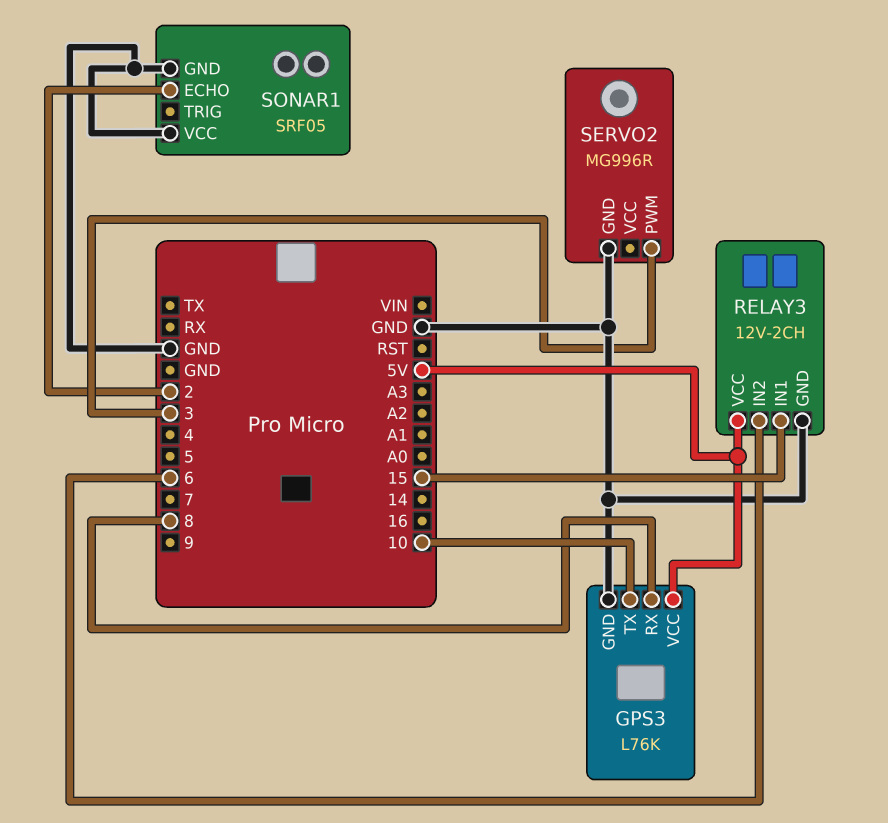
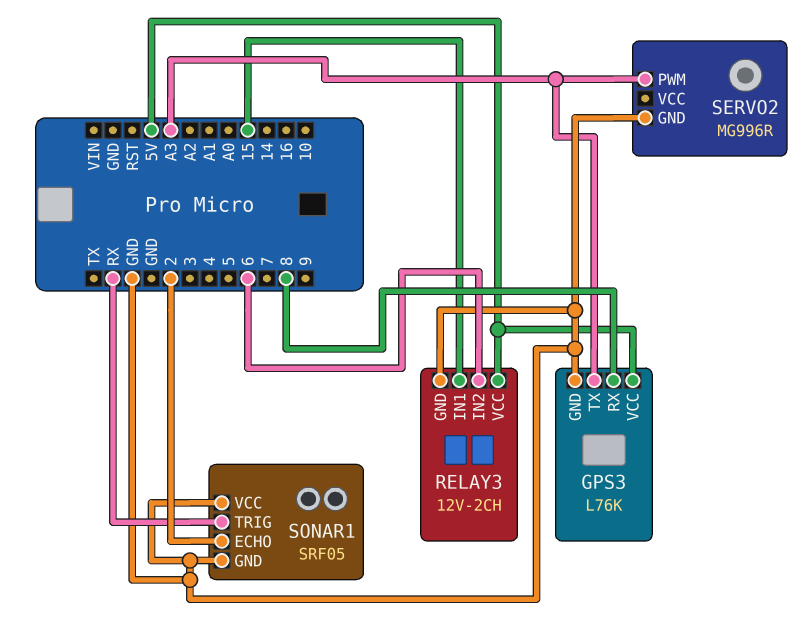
GPS3 pin TX: 10 -> A3
SERVO2 pin PWM: 3 -> A3
SONAR1 pin TRIG: none -> RX

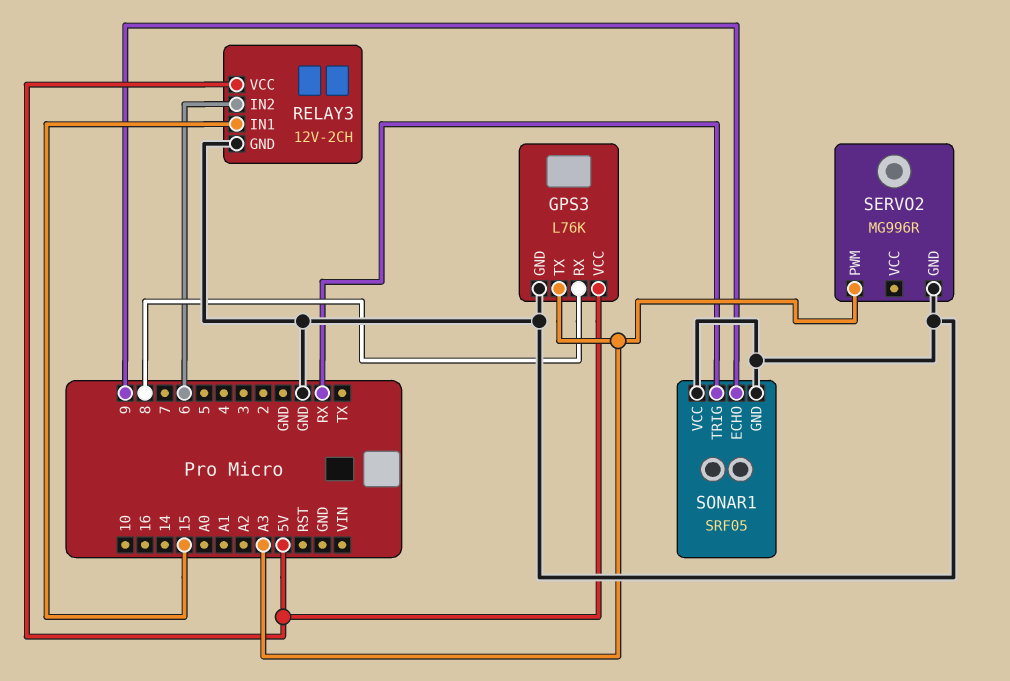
SONAR1 pin ECHO: 2 -> 9

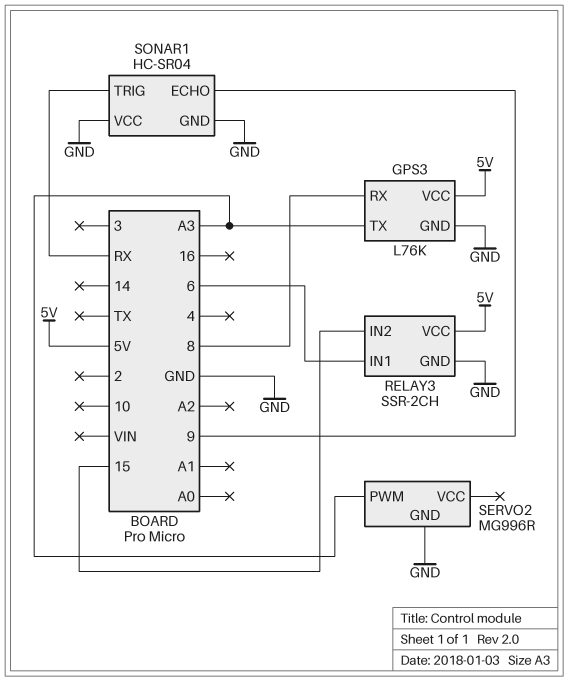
RELAY3: 12V-2CH -> SSR-2CH
RELAY3 pin IN1: 15 -> 6
RELAY3 pin IN2: 6 -> 15
SONAR1: SRF05 -> HC-SR04

